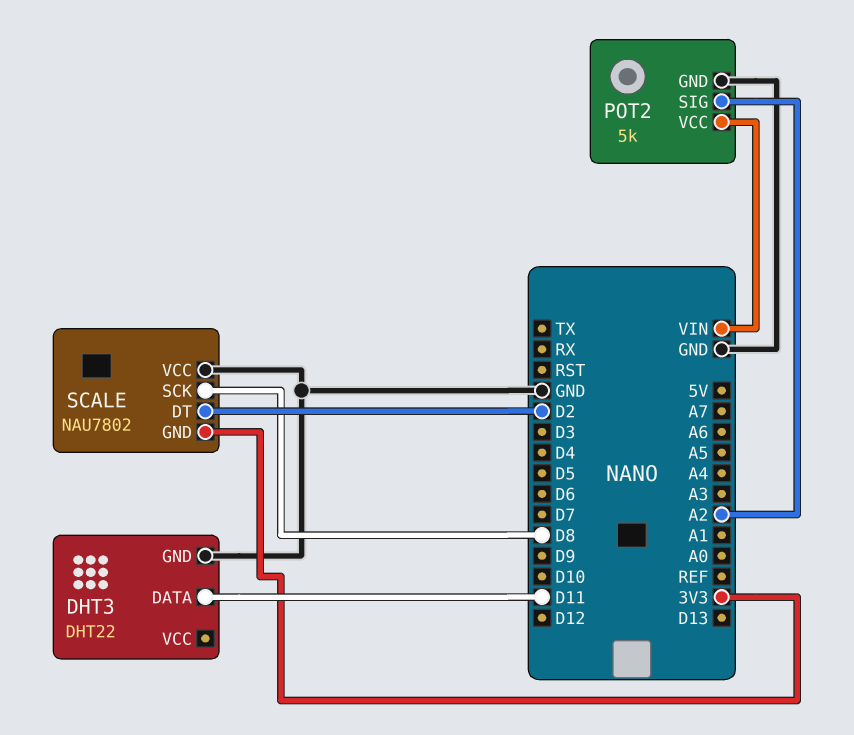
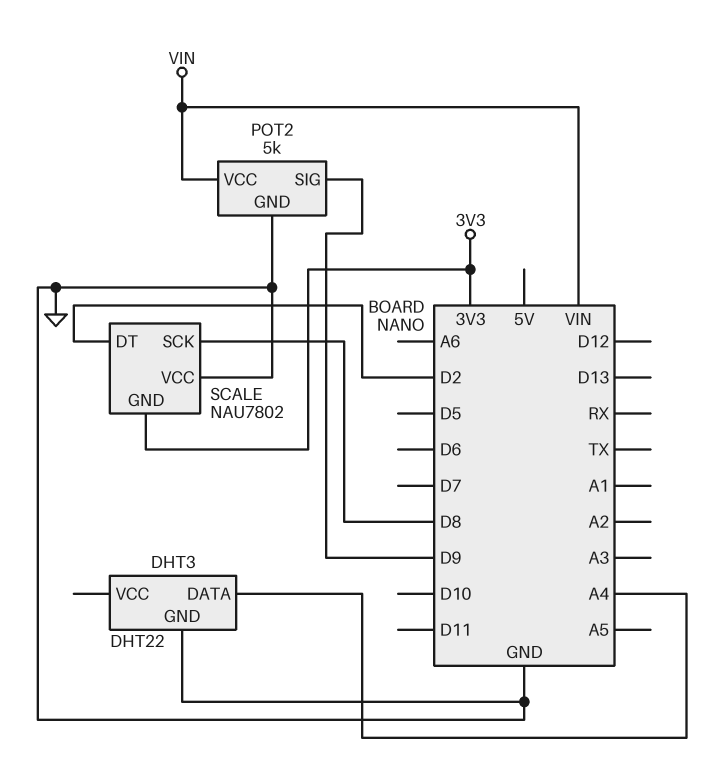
DHT3 pin DATA: D11 -> A4
POT2 pin SIG: A2 -> D9

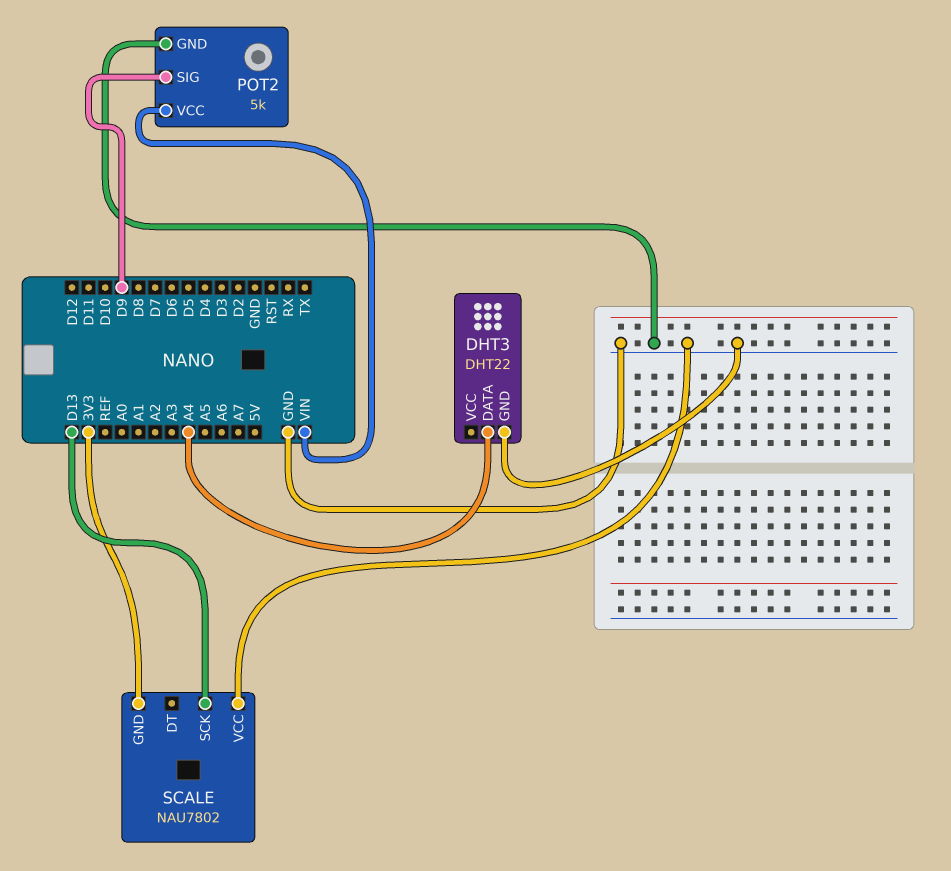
SCALE pin DT: D2 -> none
SCALE pin SCK: D8 -> D13

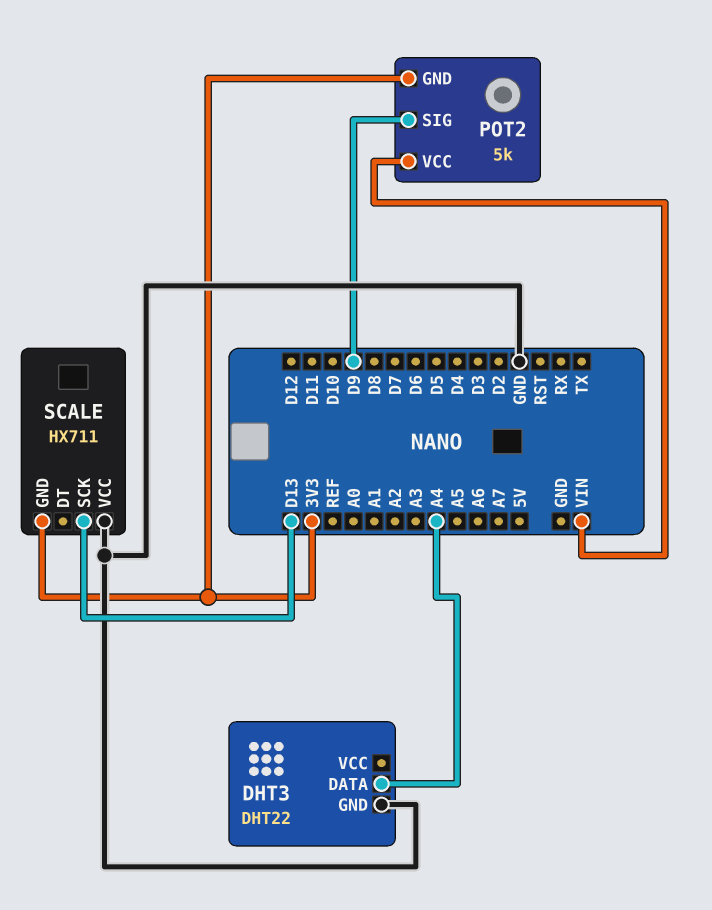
POT2 pin GND: GND -> 3V3
SCALE: NAU7802 -> HX711

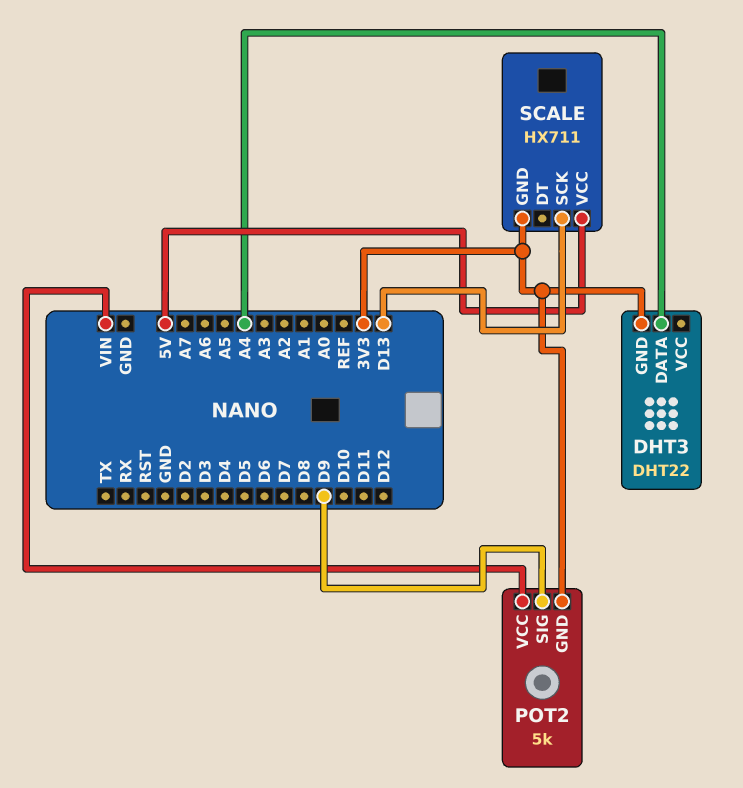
DHT3 pin GND: GND -> 3V3
SCALE pin VCC: GND -> 5V

